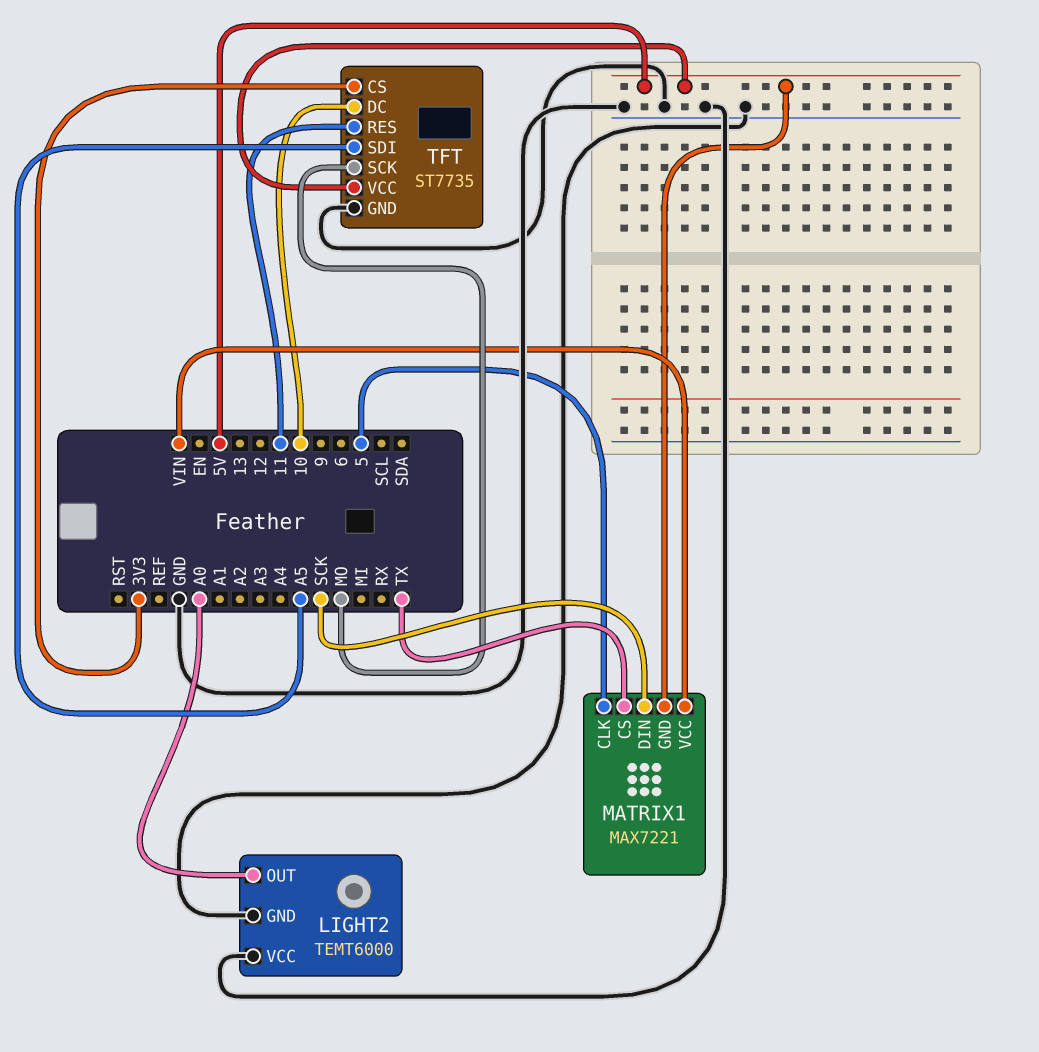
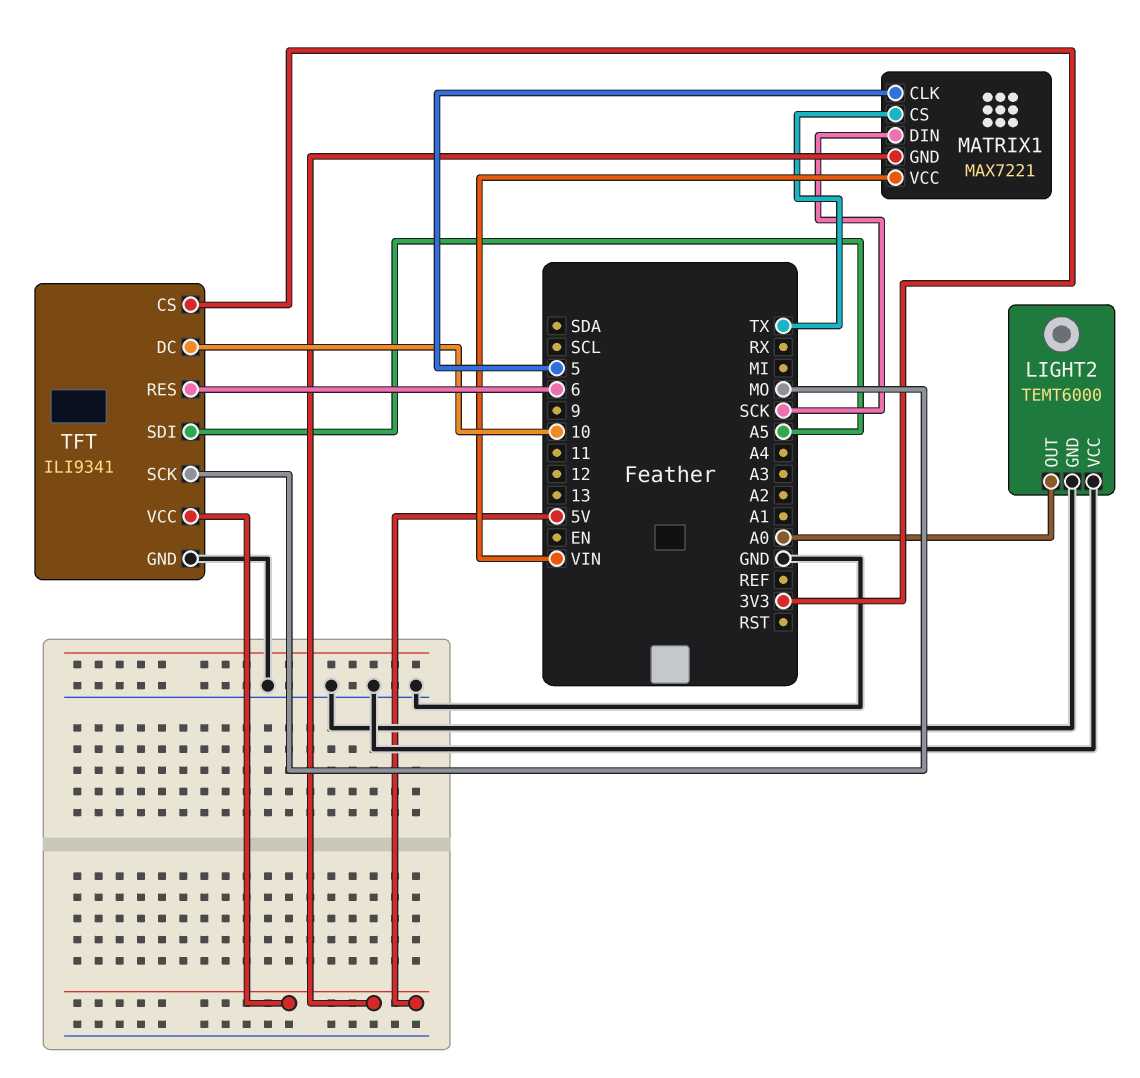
TFT: ST7735 -> ILI9341
TFT pin RES: 11 -> 6

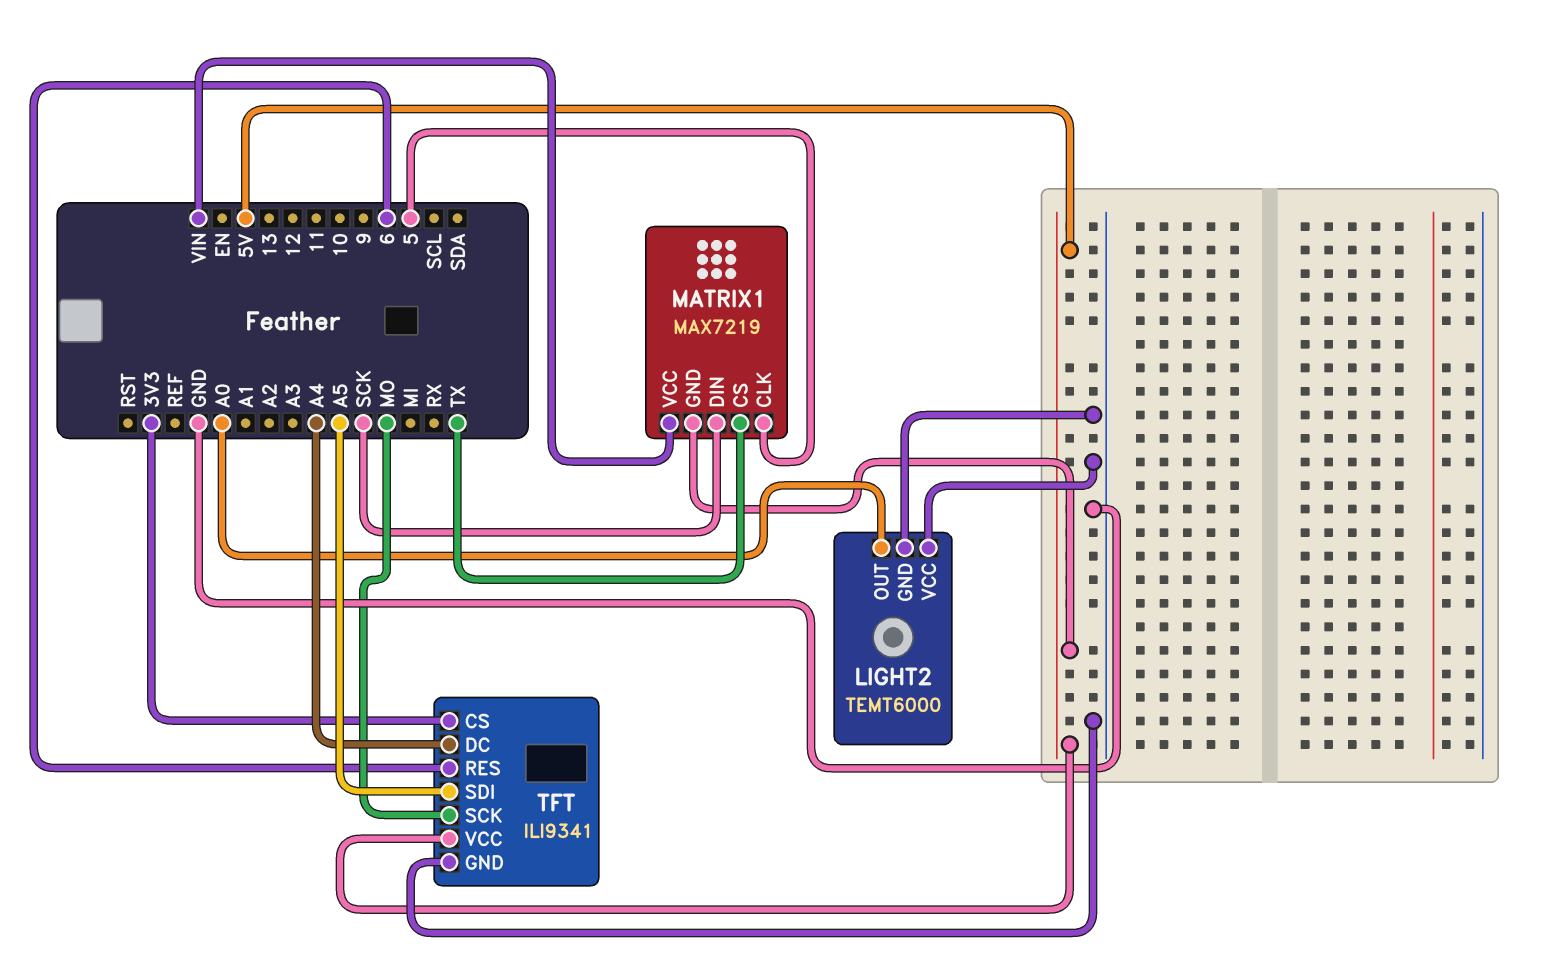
MATRIX1: MAX7221 -> MAX7219
TFT pin DC: 10 -> A4

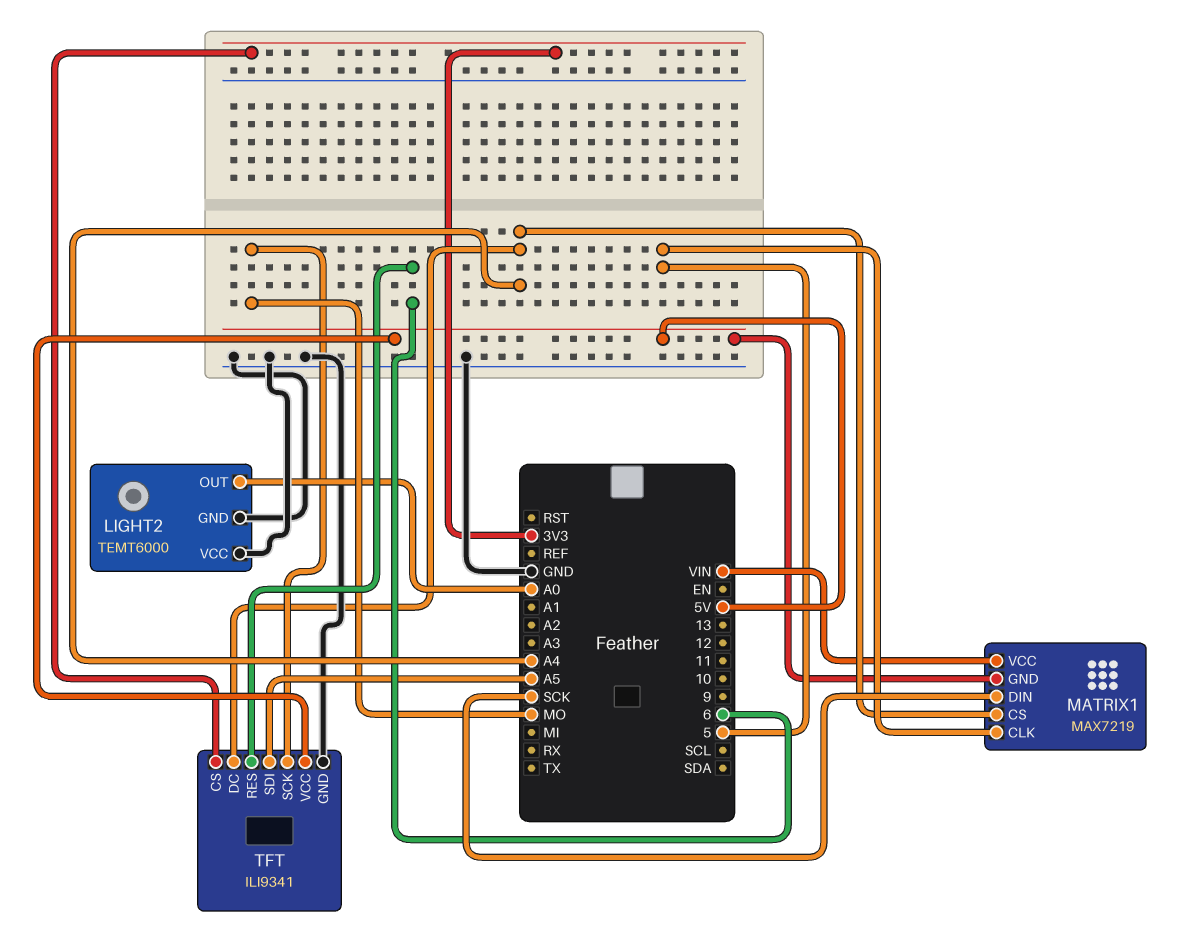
MATRIX1 pin CS: TX -> A4

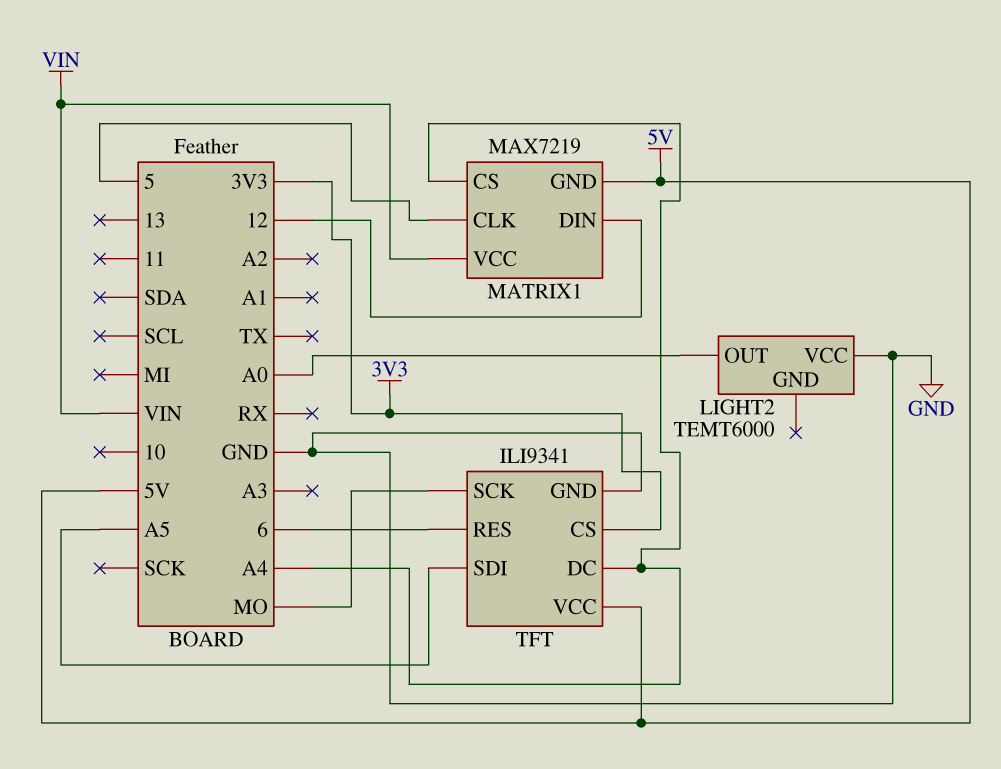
LIGHT2 pin GND: GND -> none
MATRIX1 pin DIN: SCK -> 12

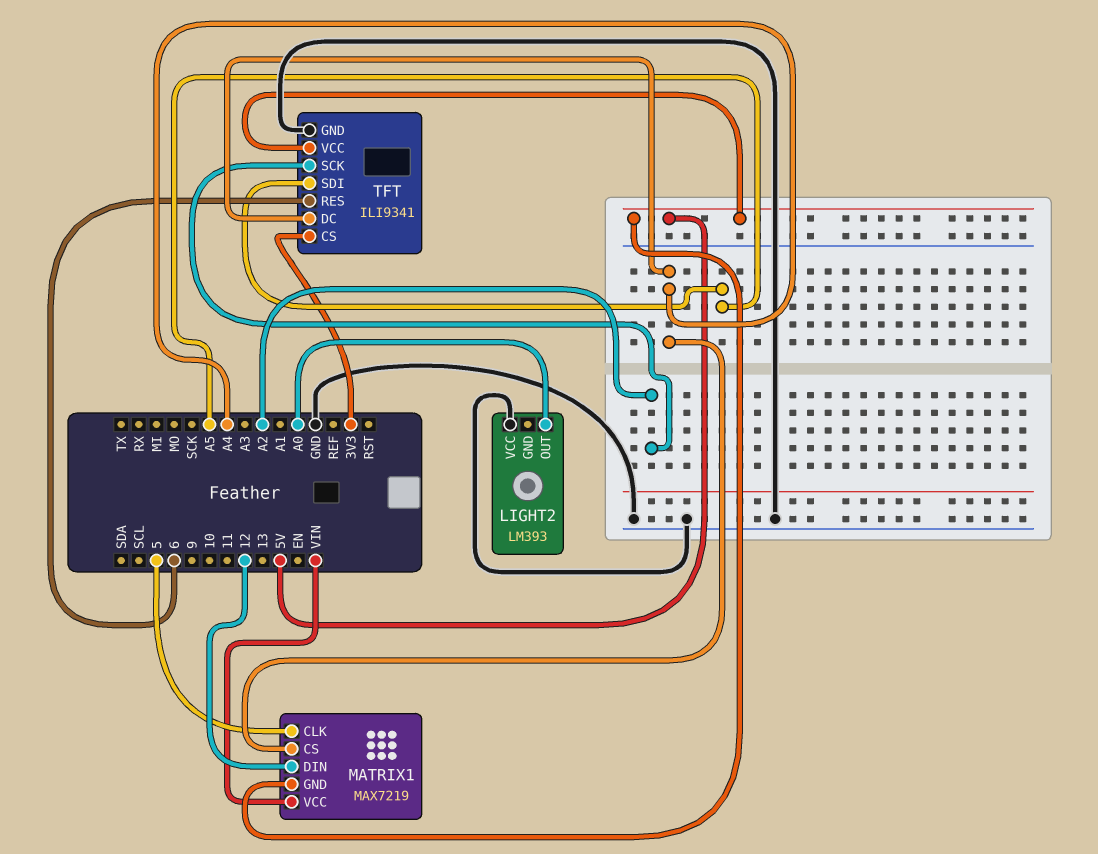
LIGHT2: TEMT6000 -> LM393
TFT pin SCK: MO -> A2

